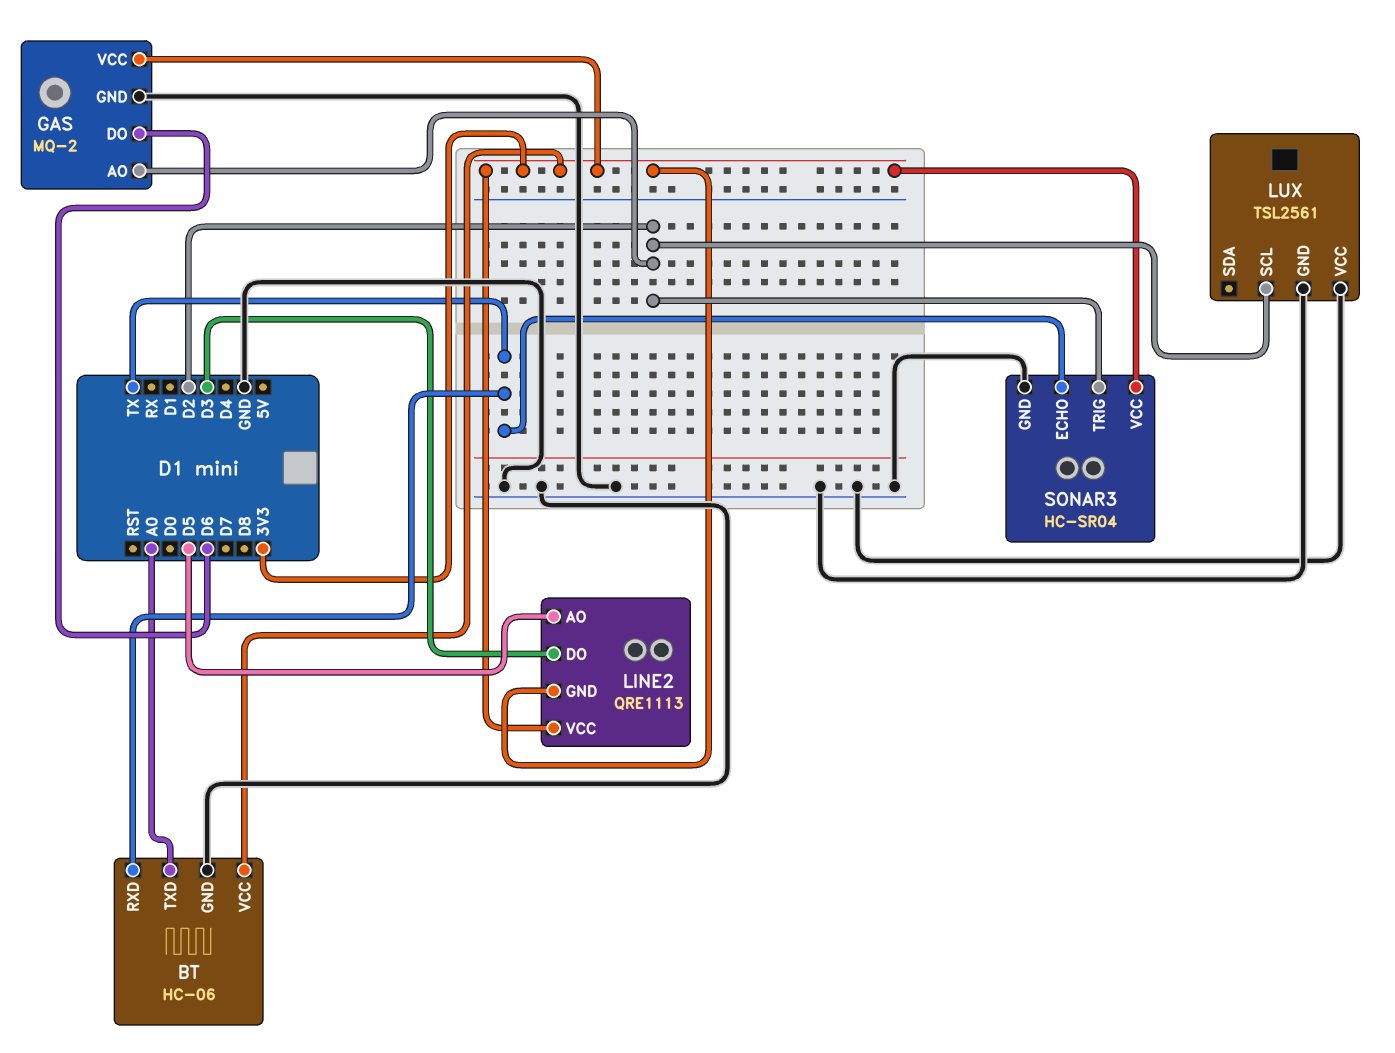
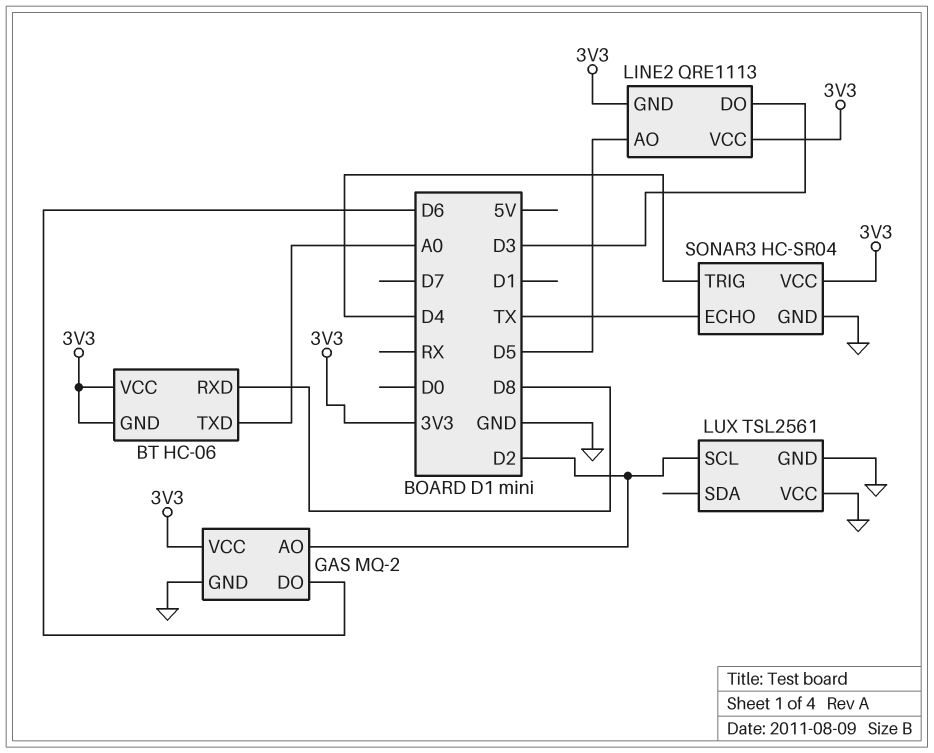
BT pin GND: GND -> 3V3
BT pin RXD: TX -> D8
SONAR3 pin TRIG: D2 -> D4

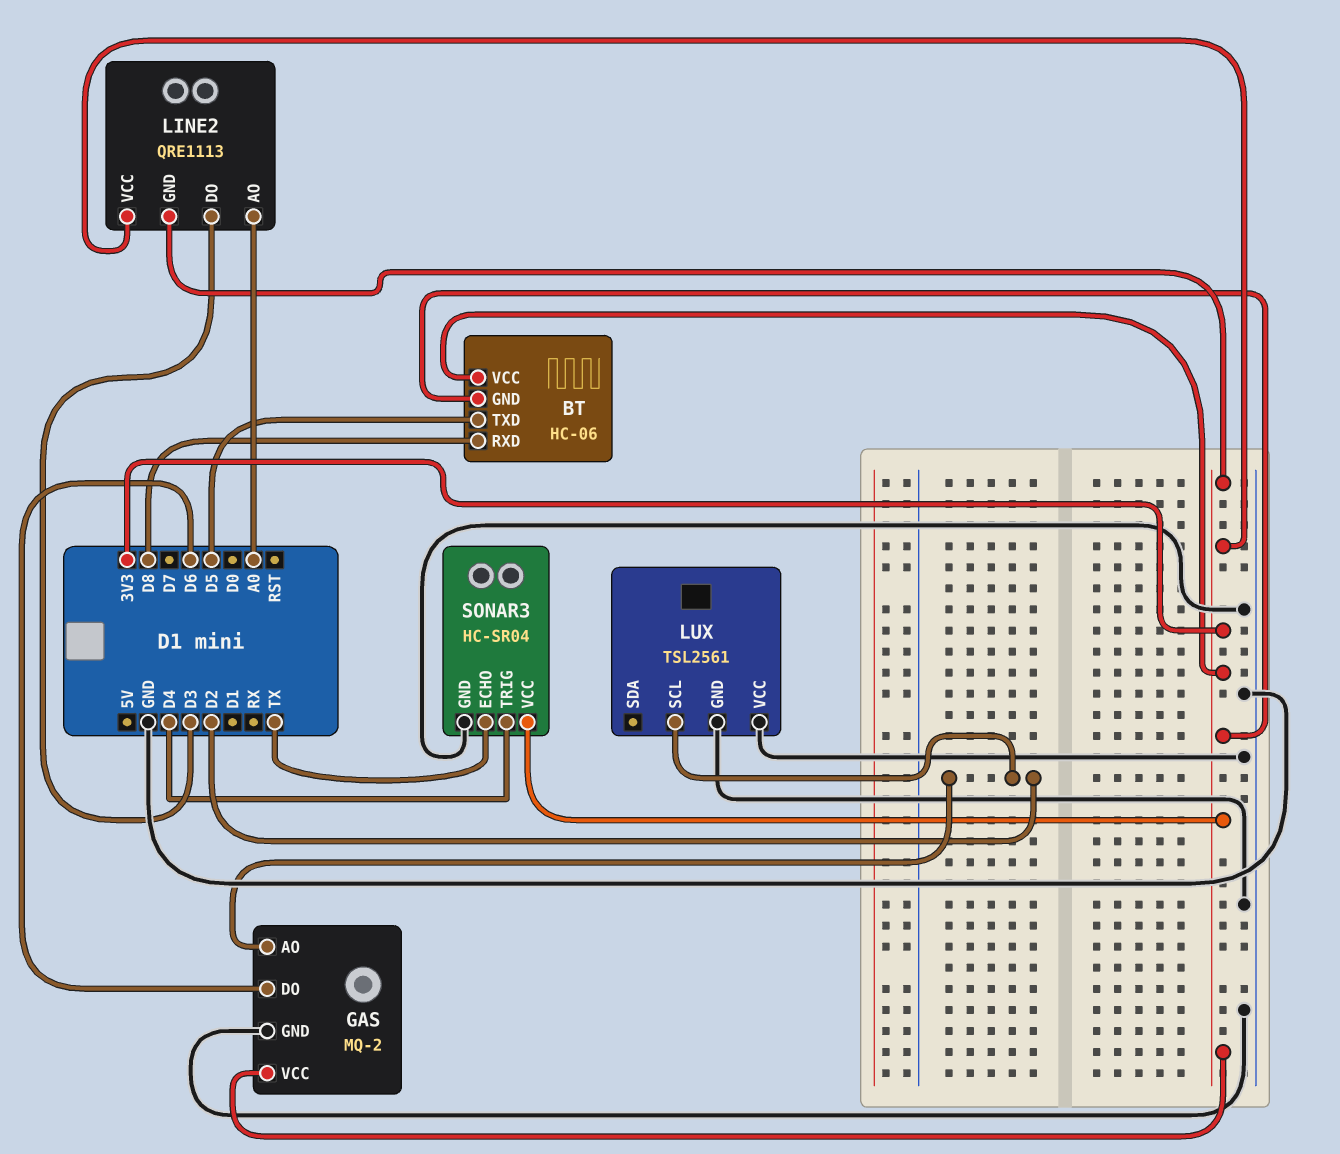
BT pin TXD: A0 -> D5
LINE2 pin AO: D5 -> A0

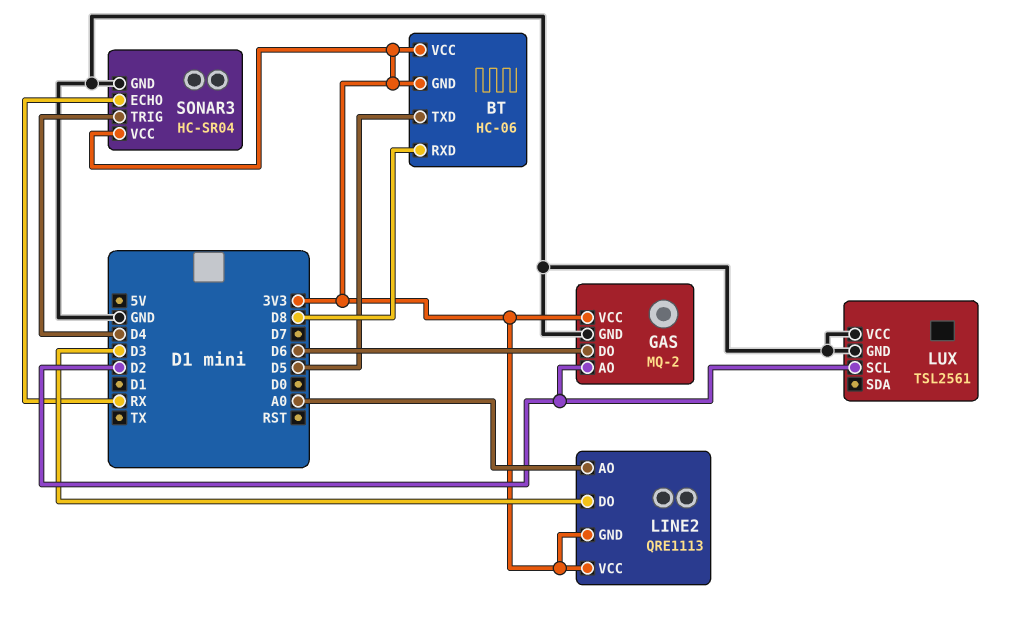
SONAR3 pin ECHO: TX -> RX

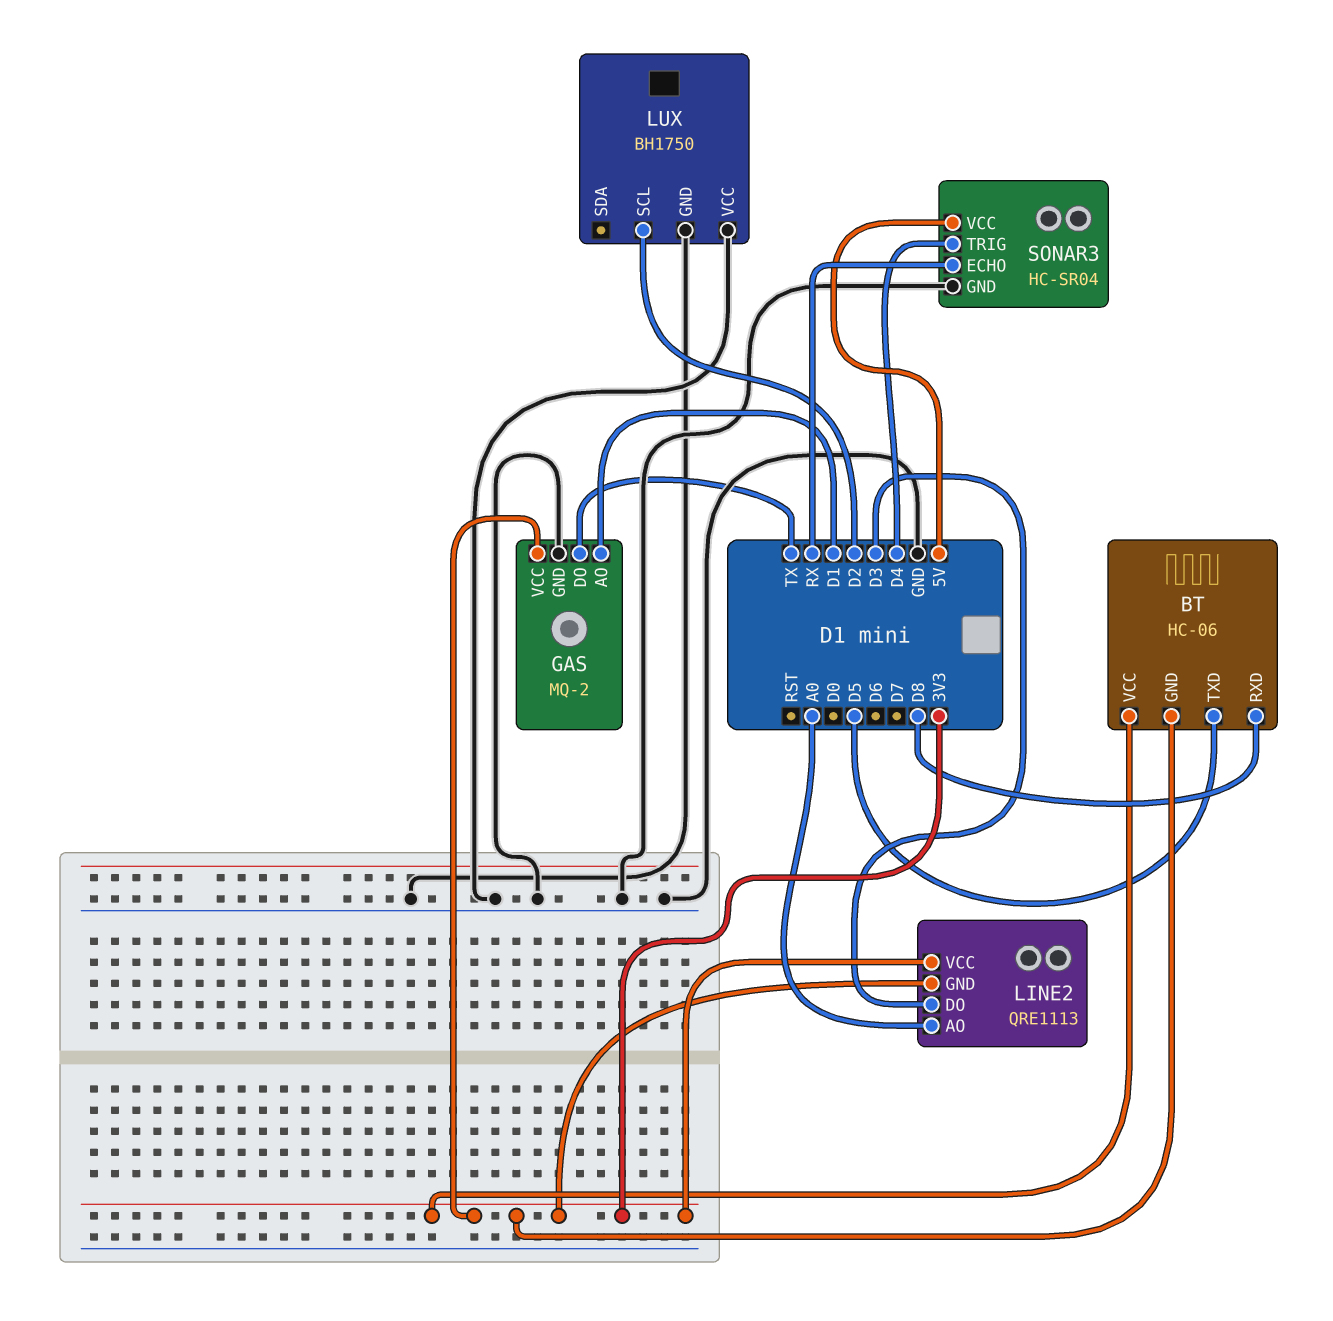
GAS pin AO: D2 -> D1
GAS pin DO: D6 -> TX
LUX: TSL2561 -> BH1750
SONAR3 pin VCC: 3V3 -> 5V

